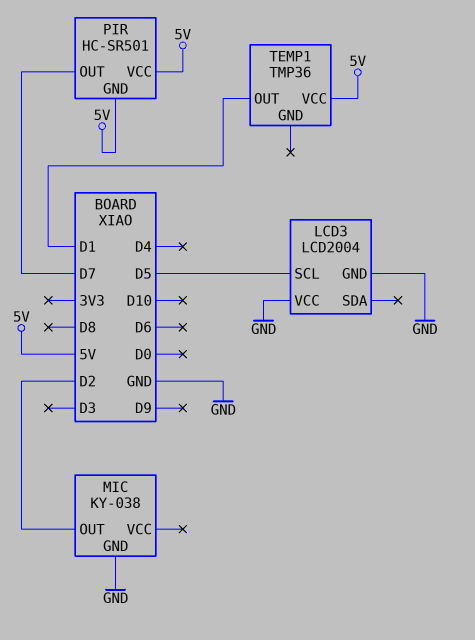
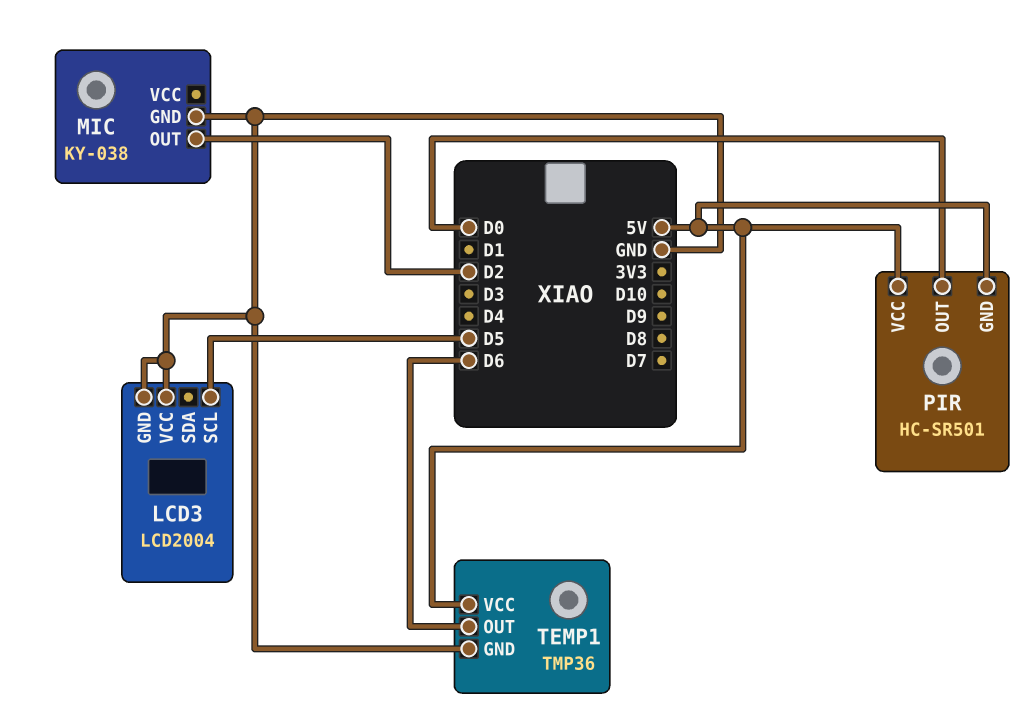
PIR pin OUT: D7 -> D0
TEMP1 pin GND: none -> GND
TEMP1 pin OUT: D1 -> D6

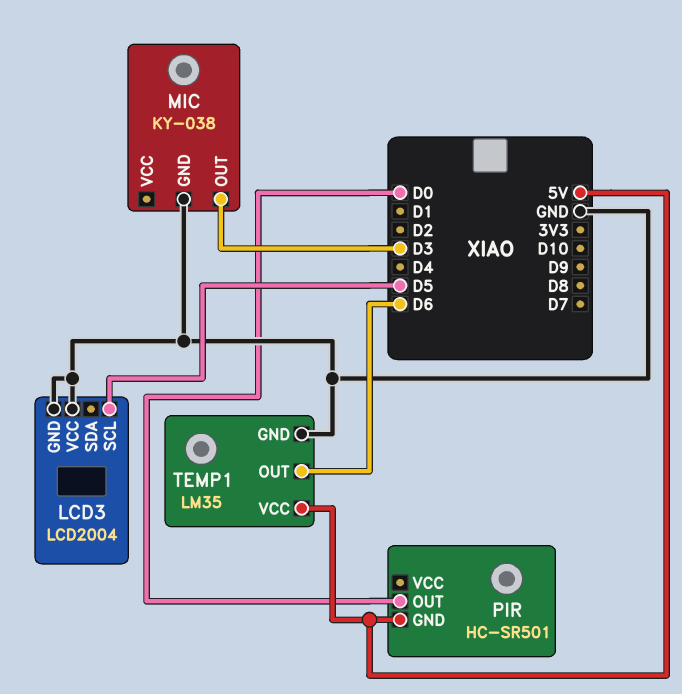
MIC pin OUT: D2 -> D3
PIR pin VCC: 5V -> none
TEMP1: TMP36 -> LM35

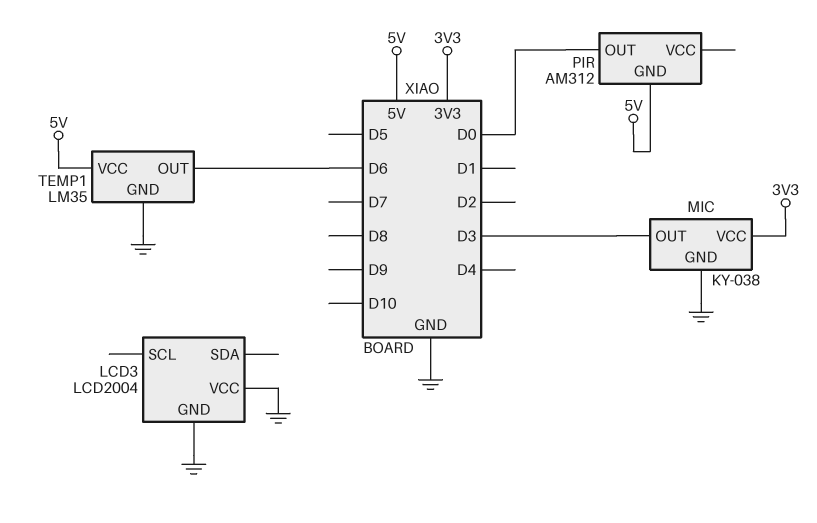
LCD3 pin SCL: D5 -> none
MIC pin VCC: none -> 3V3
PIR: HC-SR501 -> AM312

